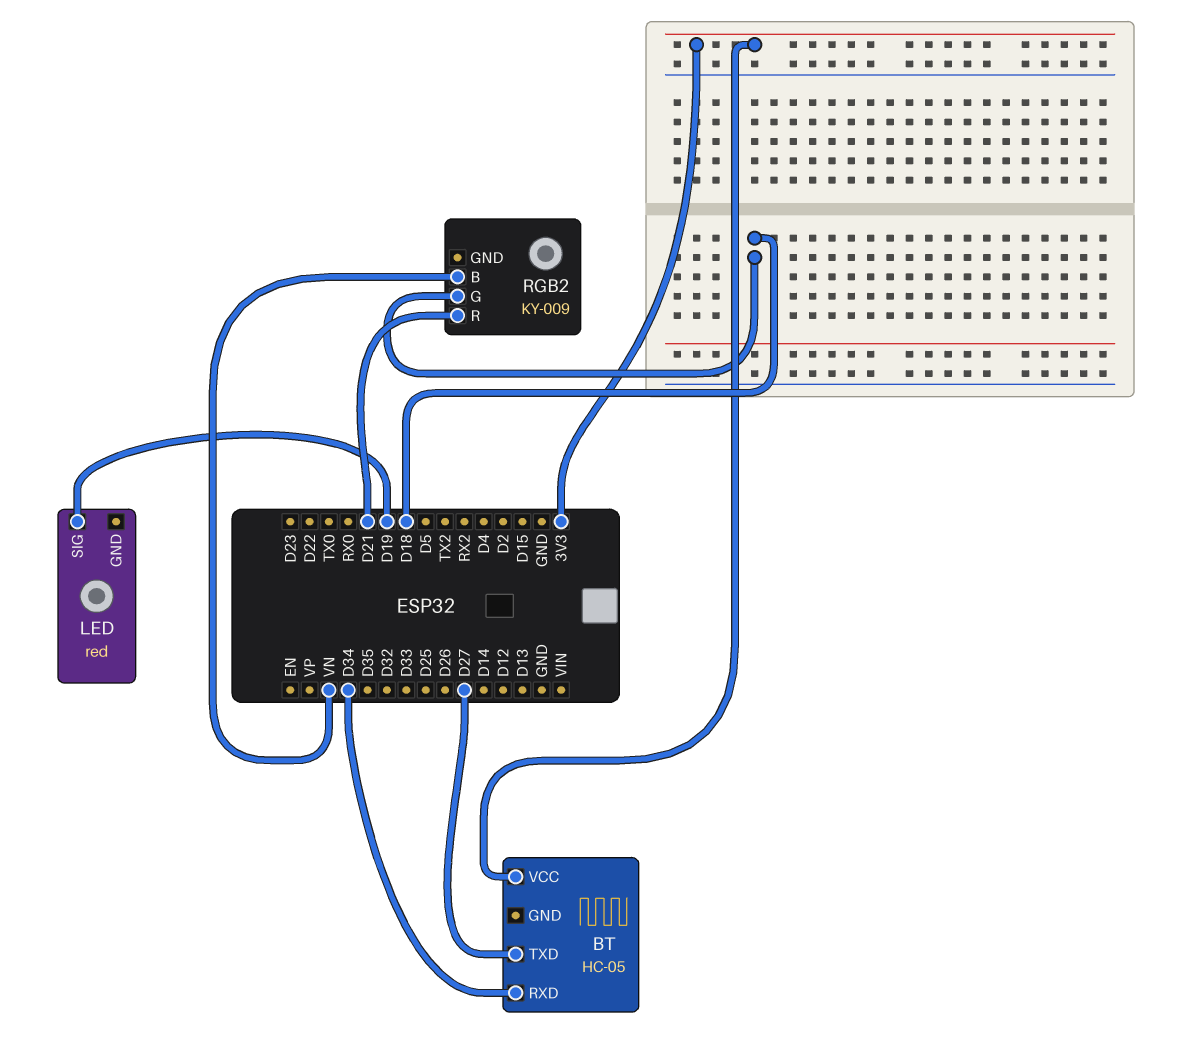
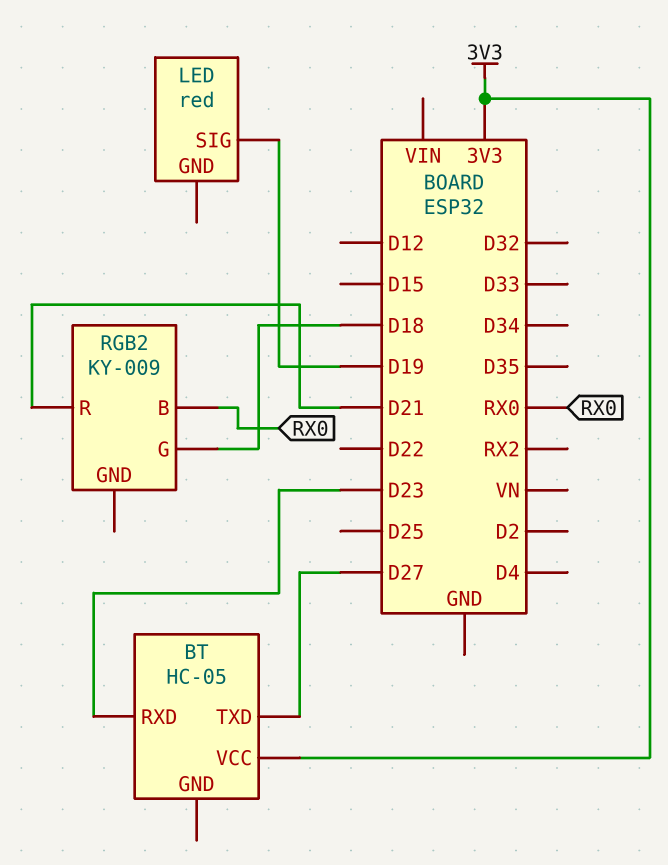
BT pin RXD: D34 -> D23
RGB2 pin B: VN -> RX0

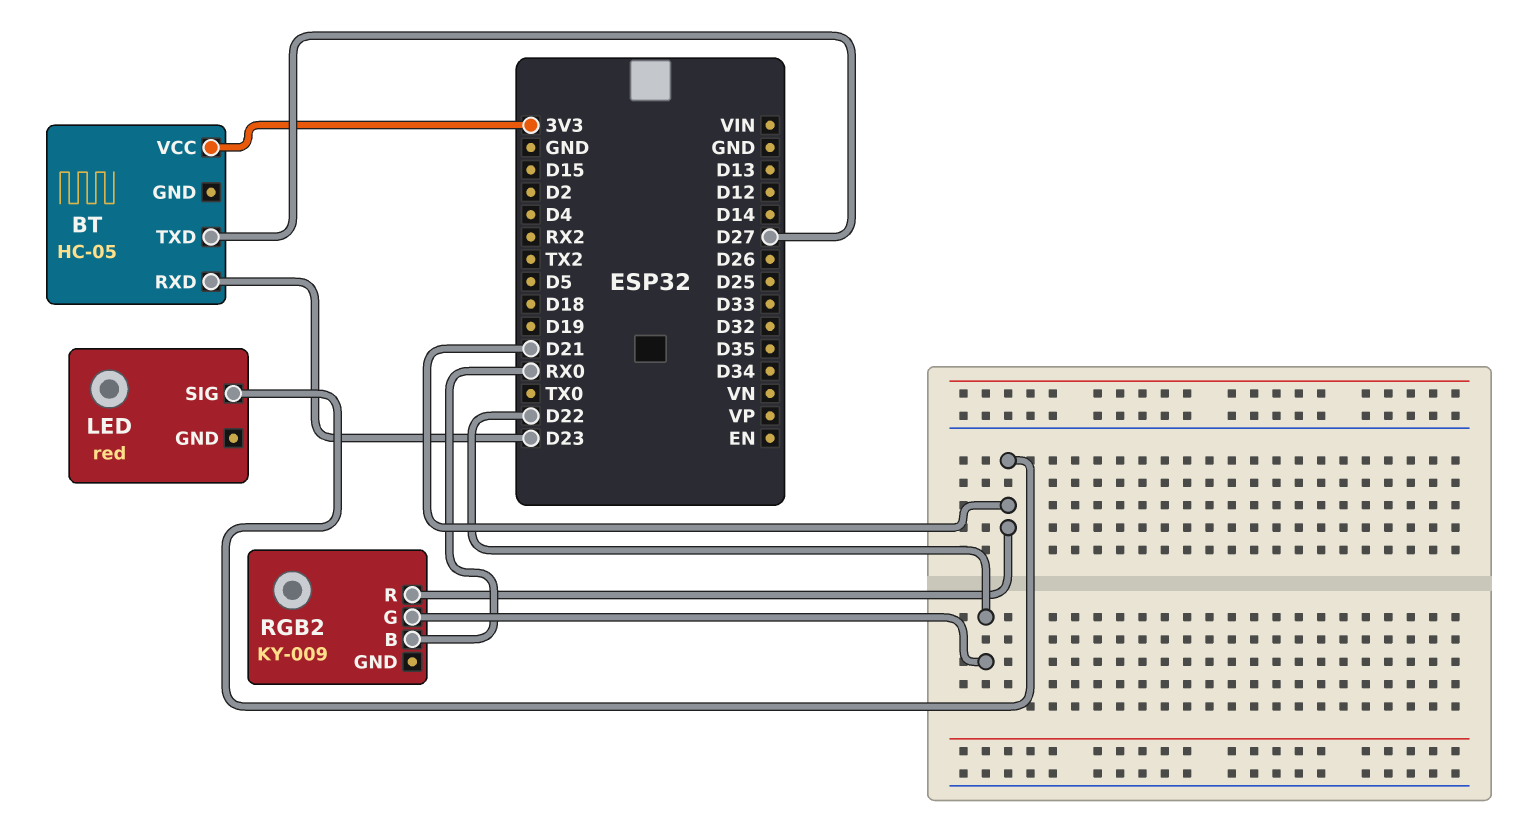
LED pin SIG: D19 -> D21
RGB2 pin G: D18 -> D22

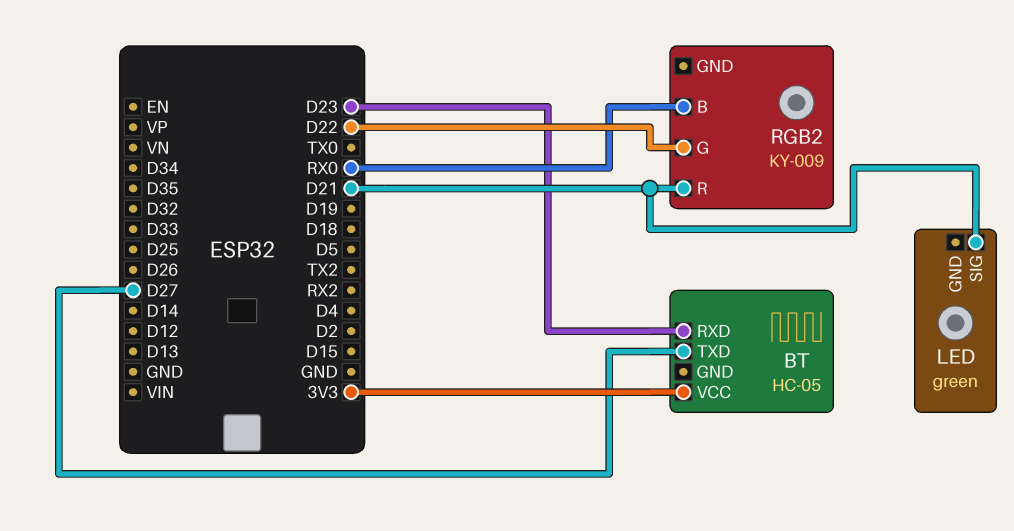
LED: red -> green

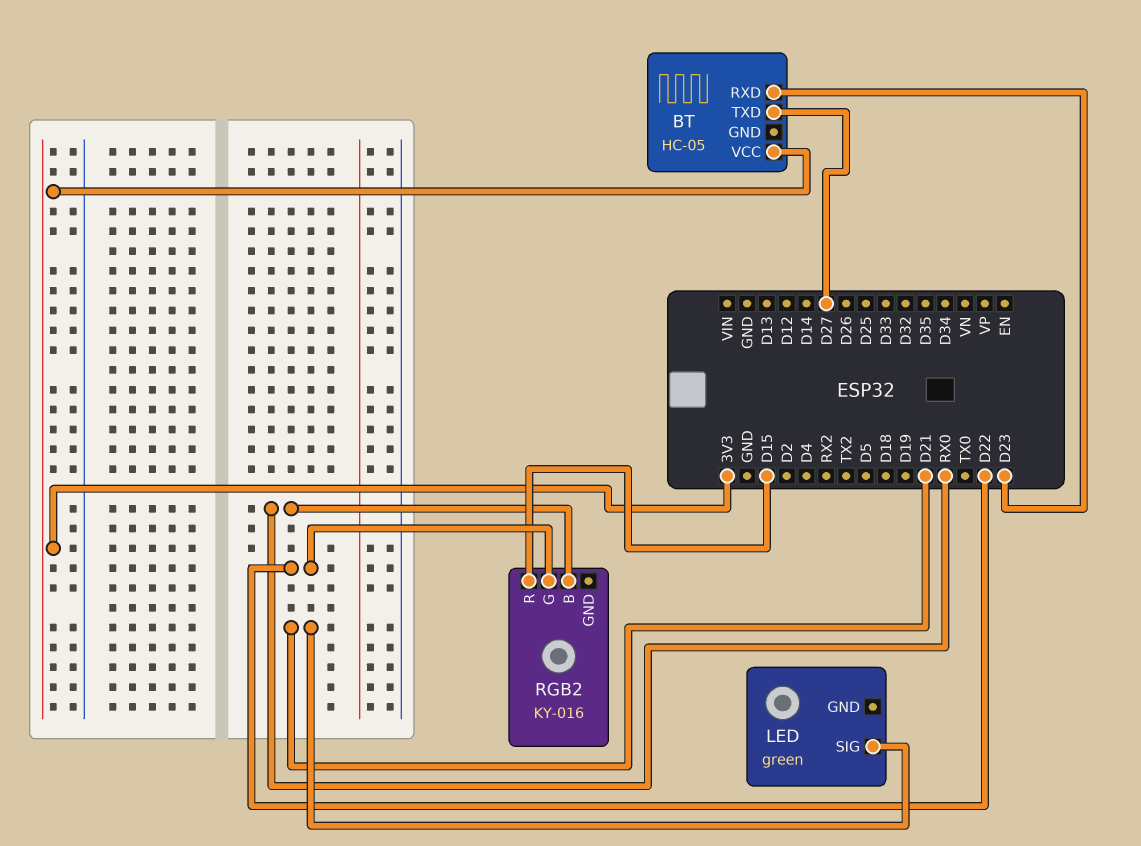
RGB2: KY-009 -> KY-016
RGB2 pin R: D21 -> D15

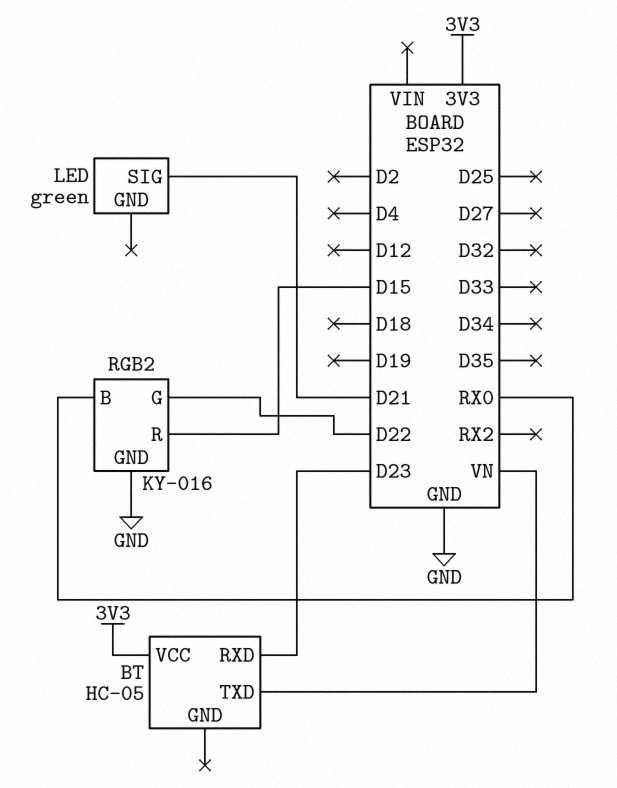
BT pin TXD: D27 -> VN
RGB2 pin GND: none -> GND

